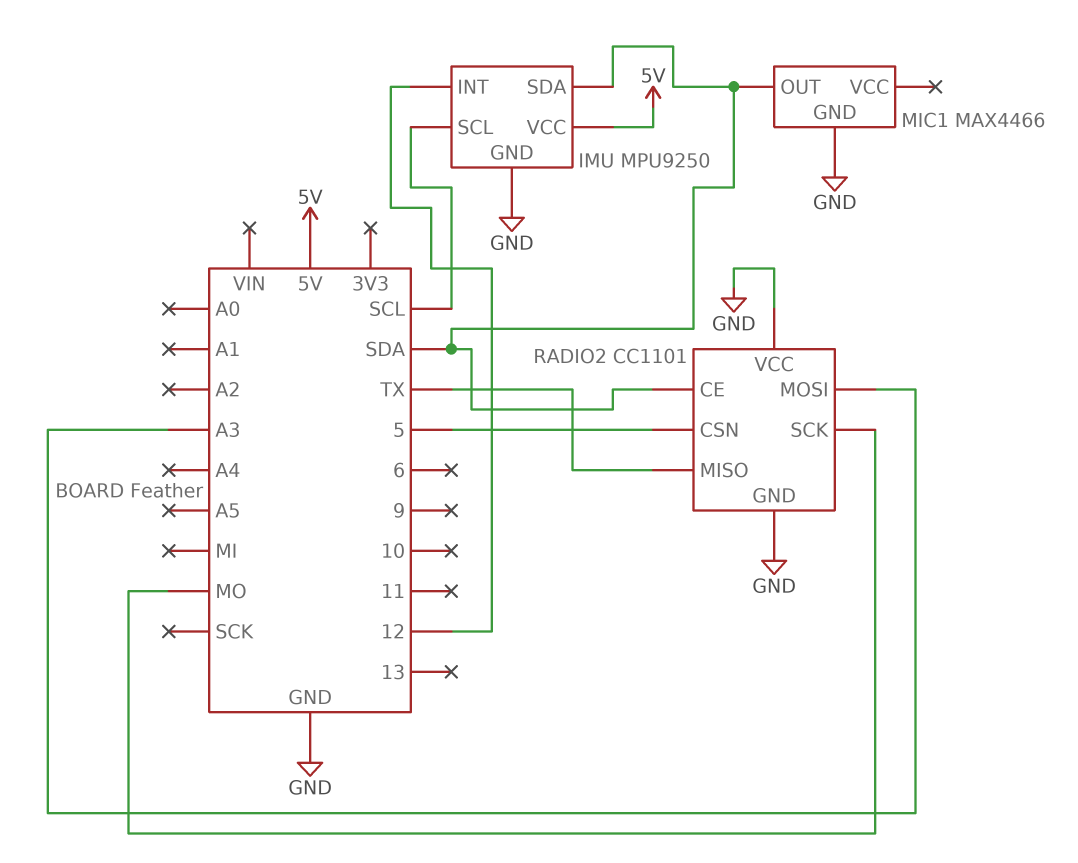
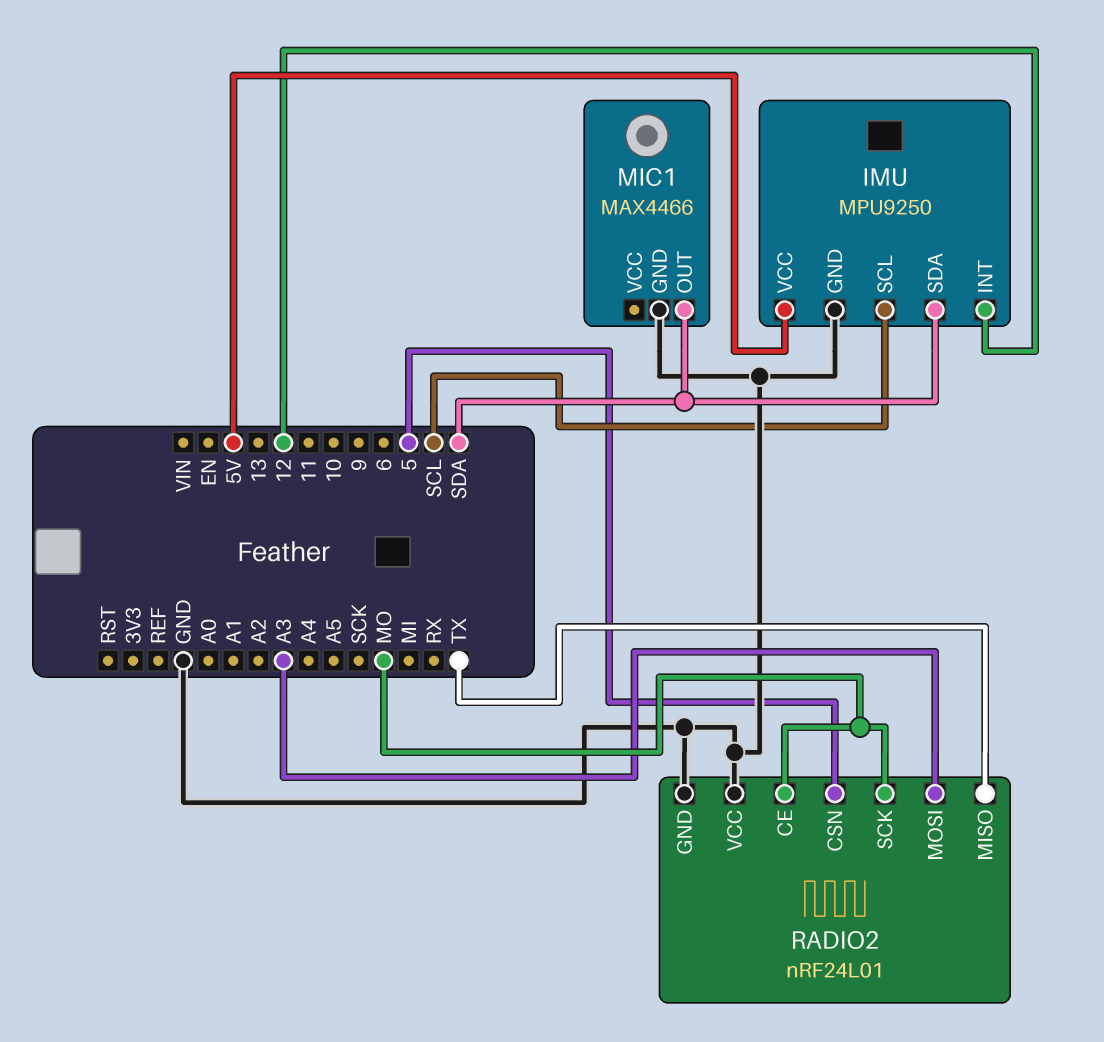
RADIO2: CC1101 -> nRF24L01
RADIO2 pin CE: SDA -> MO

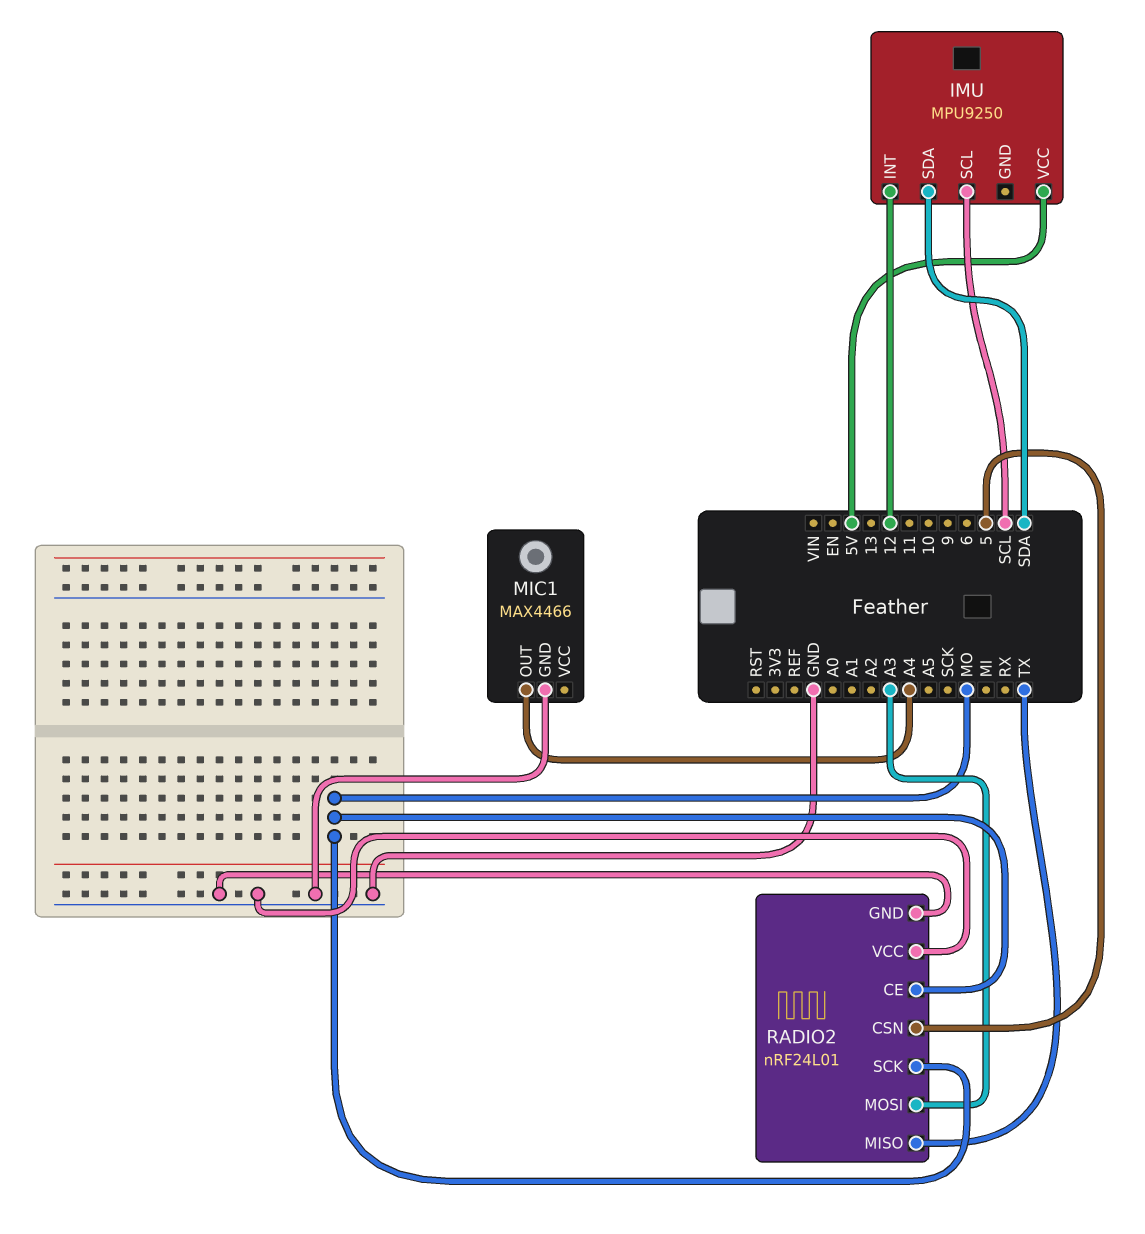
IMU pin GND: GND -> none
MIC1 pin OUT: SDA -> A4

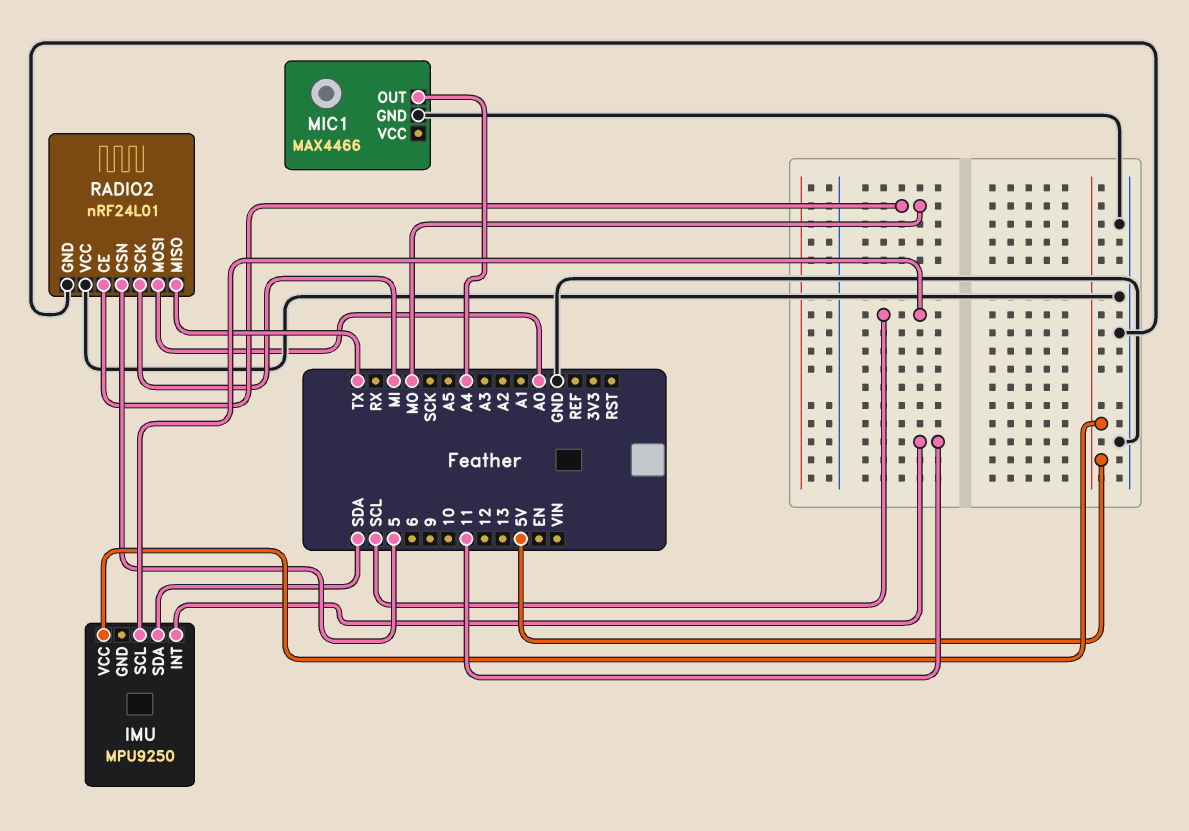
IMU pin INT: 12 -> 11
RADIO2 pin MOSI: A3 -> A0
RADIO2 pin SCK: MO -> MI

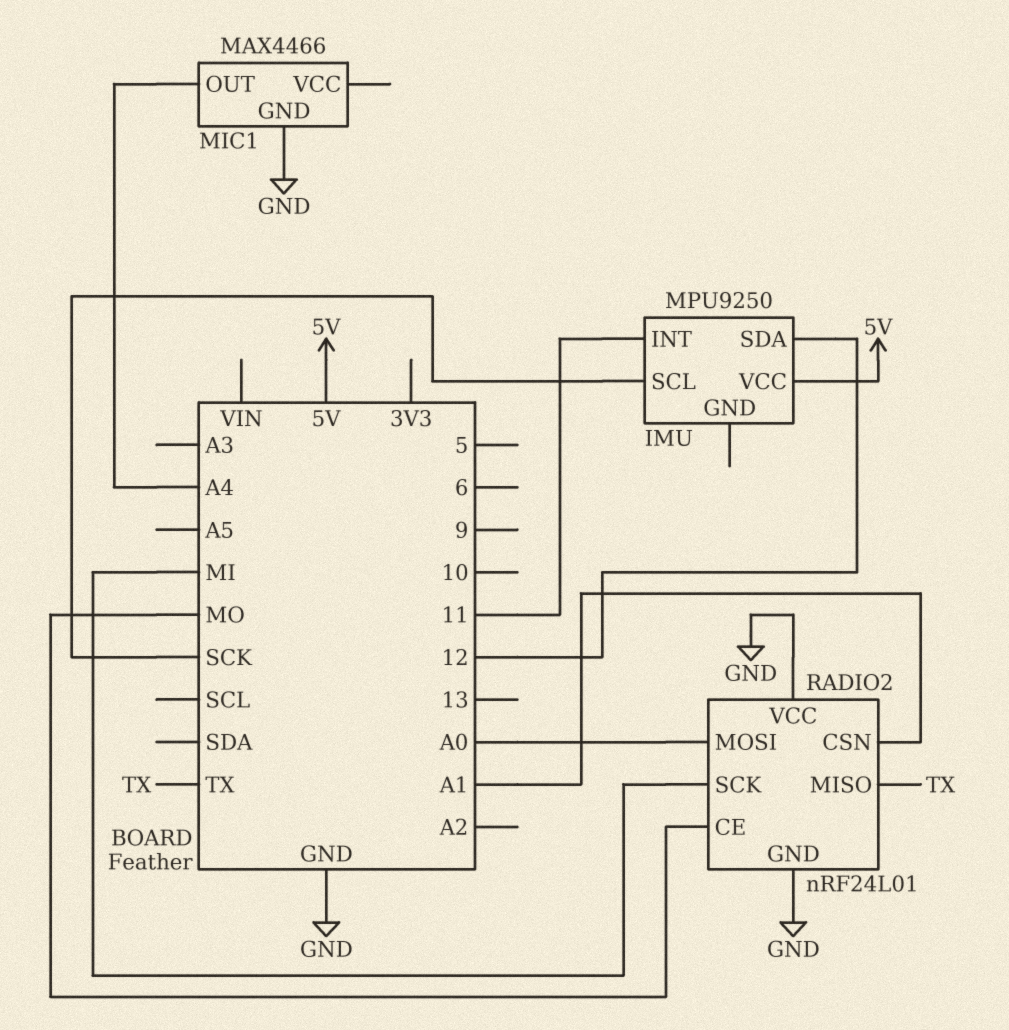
IMU pin SCL: SCL -> SCK
IMU pin SDA: SDA -> 12
RADIO2 pin CSN: 5 -> A1

